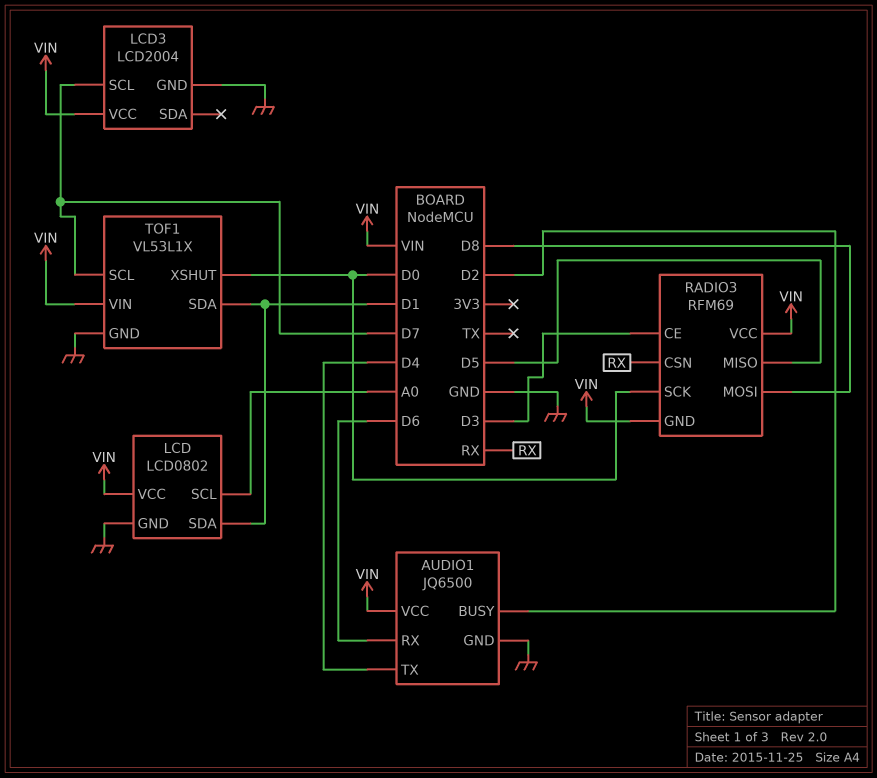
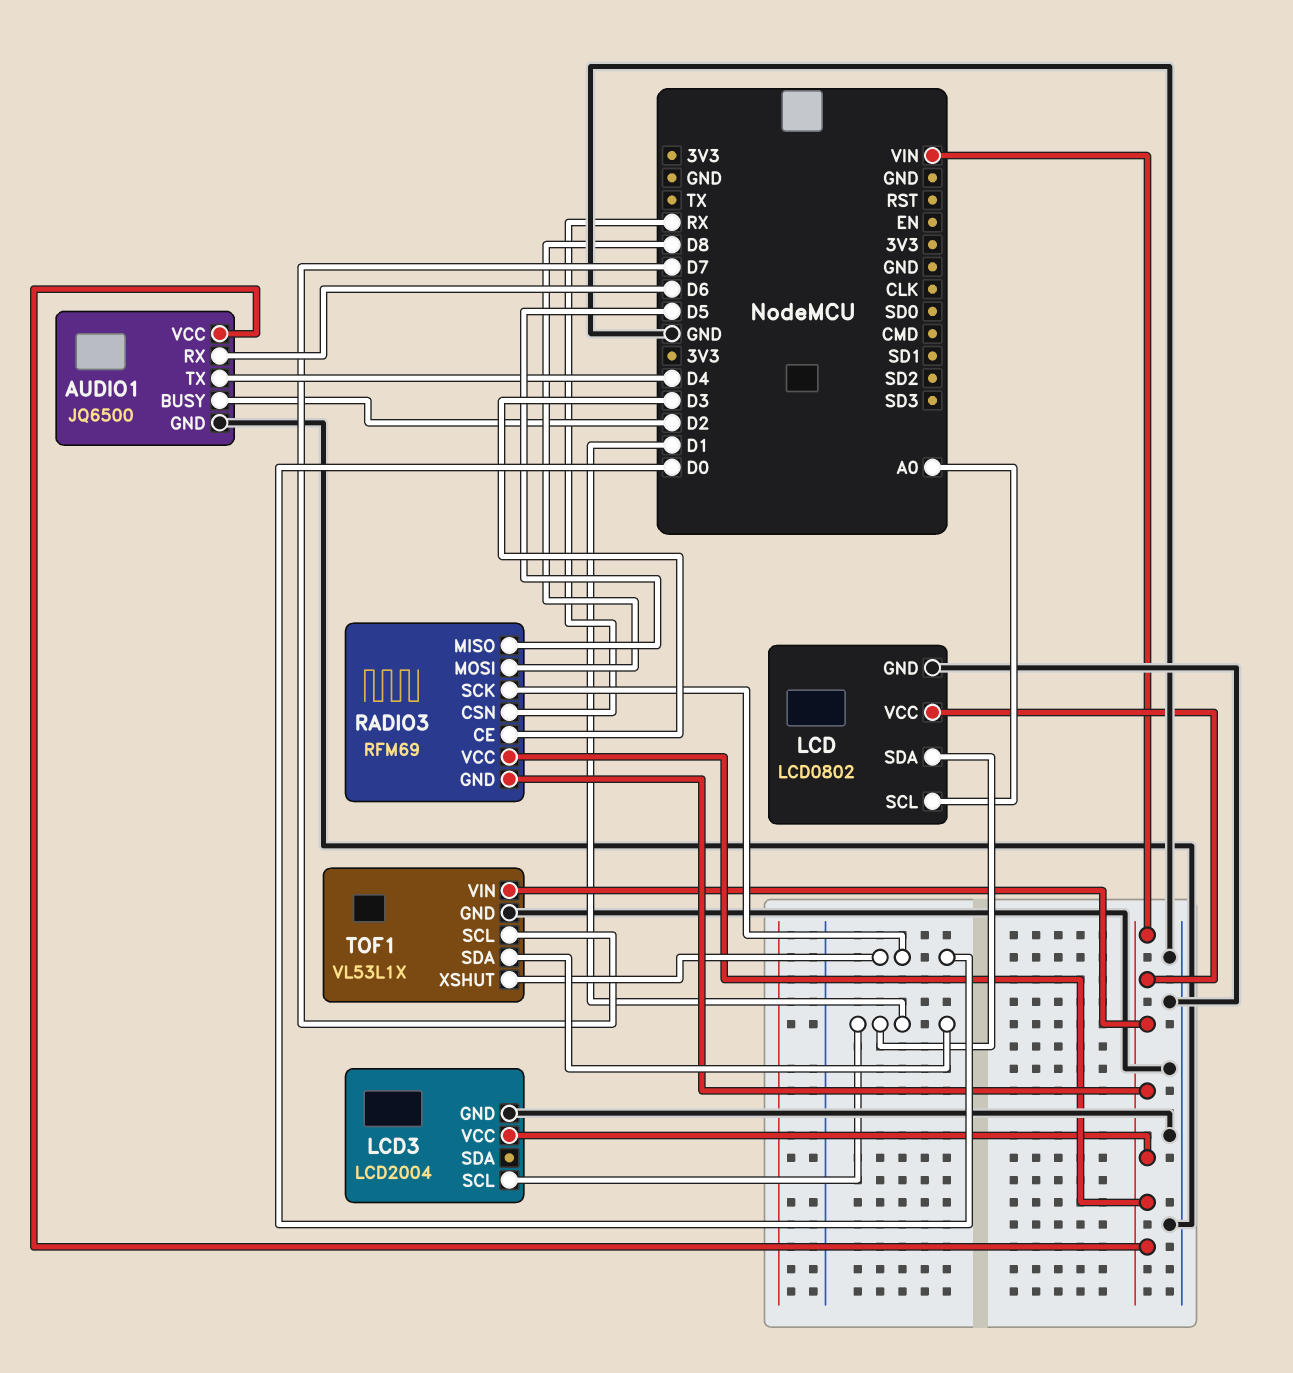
LCD3 pin SCL: D7 -> D1

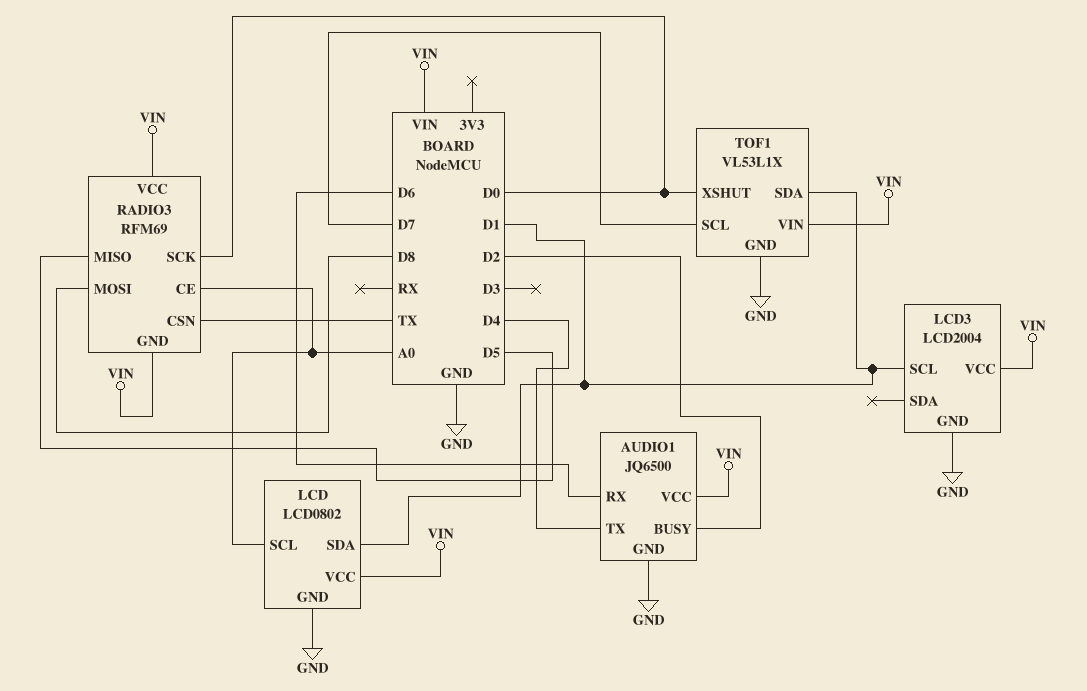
RADIO3 pin CE: D3 -> A0
RADIO3 pin CSN: RX -> TX

